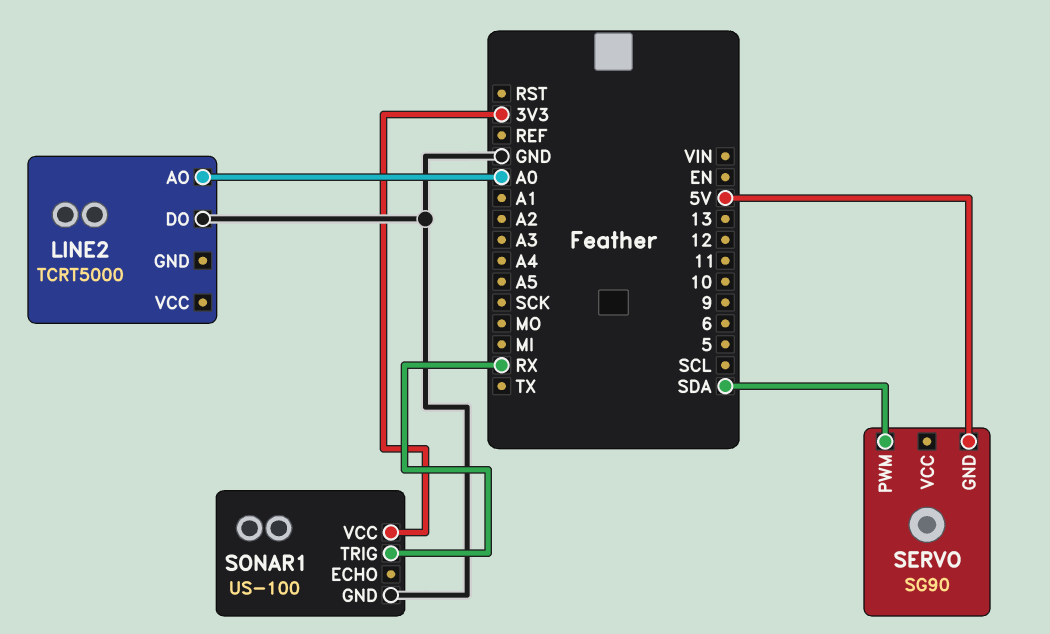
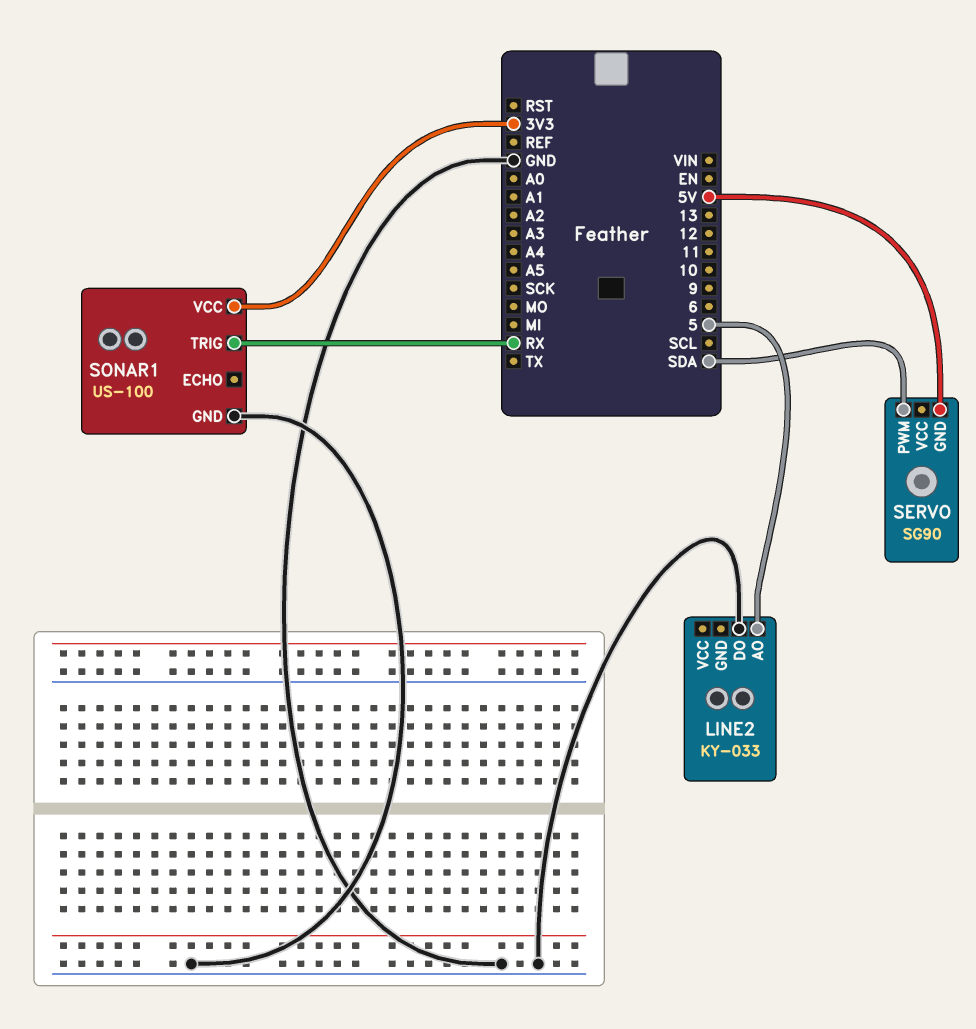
LINE2: TCRT5000 -> KY-033
LINE2 pin AO: A0 -> 5

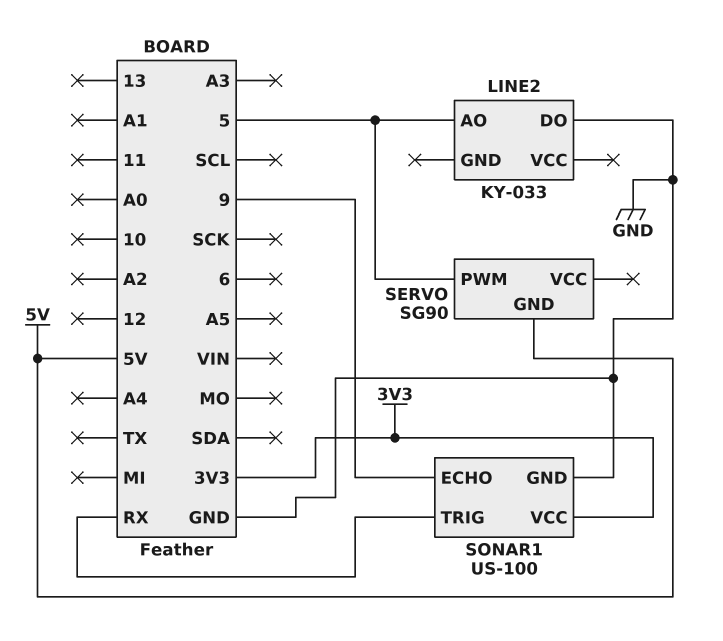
SERVO pin PWM: SDA -> 5
SONAR1 pin ECHO: none -> 9

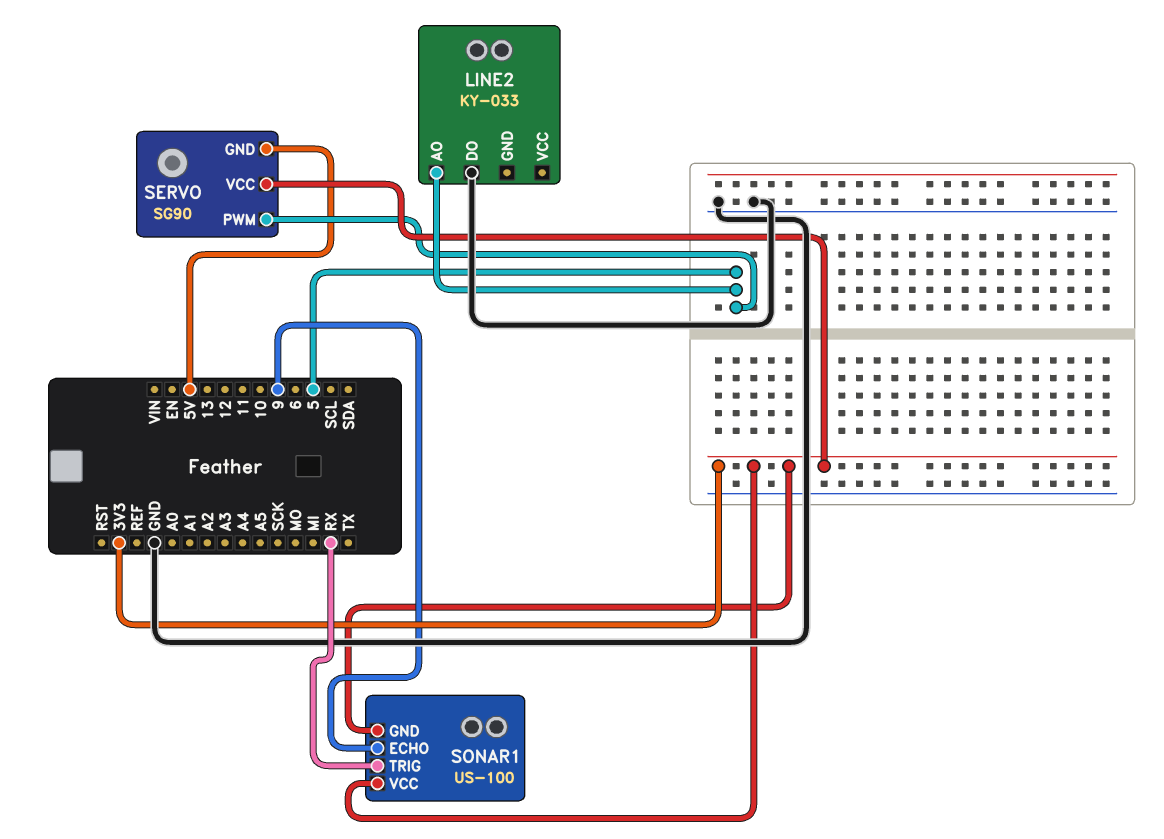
SERVO pin VCC: none -> 3V3
SONAR1 pin GND: GND -> 3V3

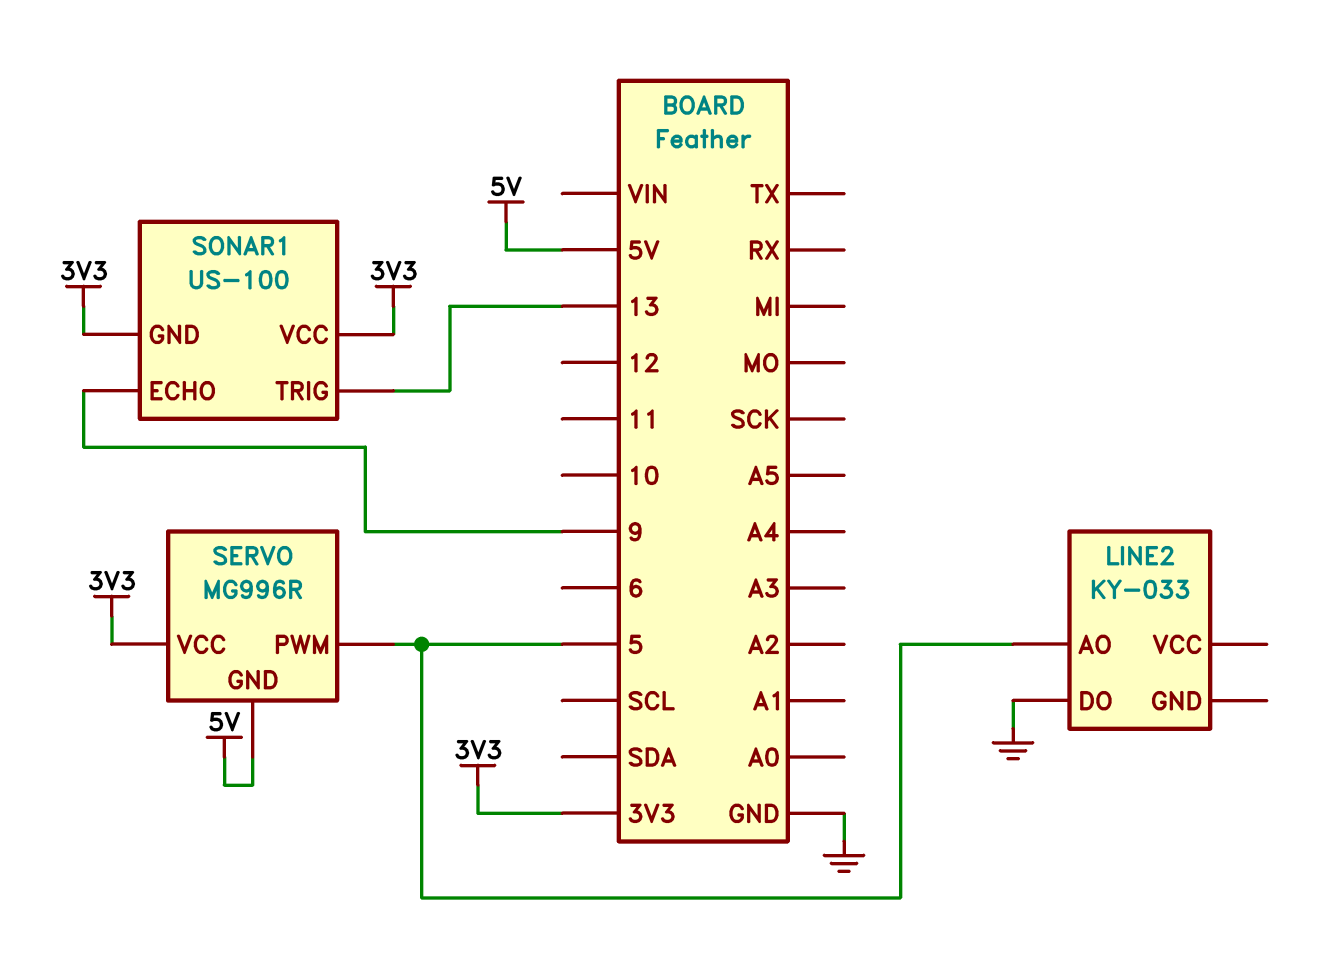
SERVO: SG90 -> MG996R
SONAR1 pin TRIG: RX -> 13

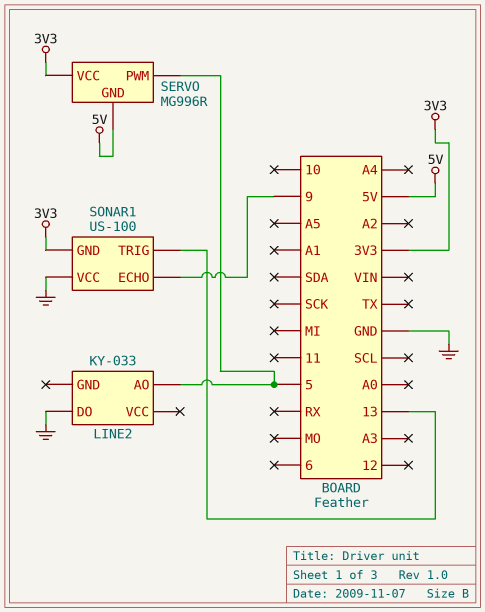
SONAR1 pin VCC: 3V3 -> GND

